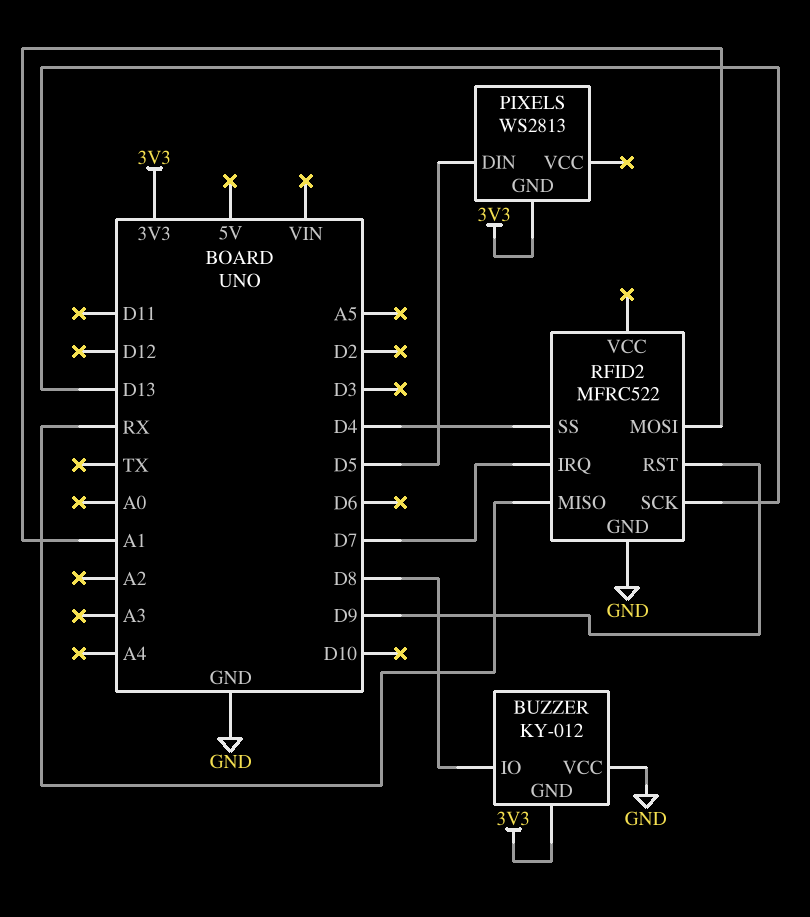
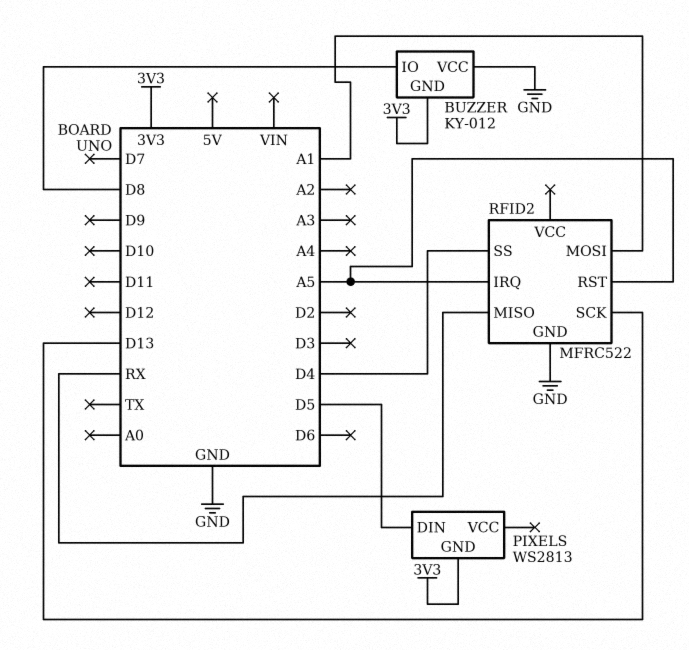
RFID2 pin IRQ: D7 -> A5
RFID2 pin RST: D9 -> A5

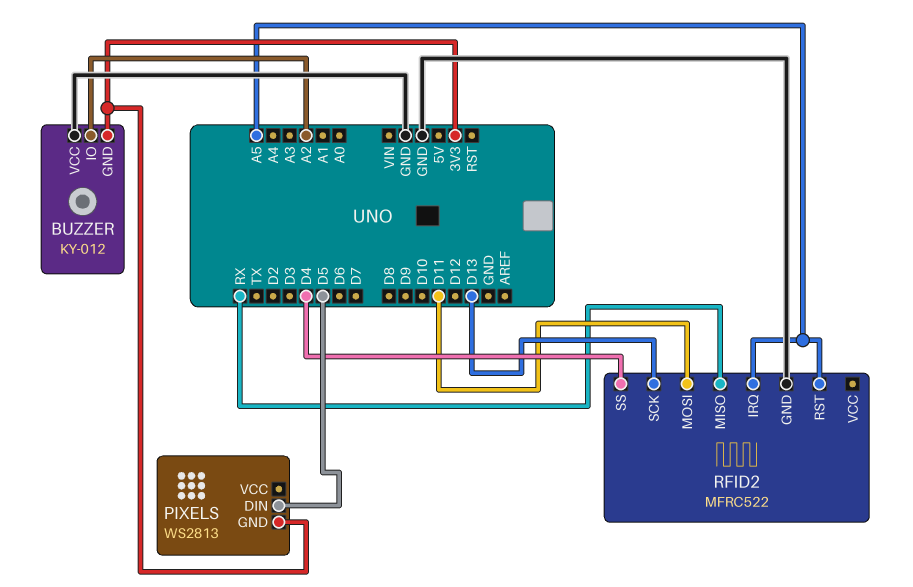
BUZZER pin IO: D8 -> A2
RFID2 pin MOSI: A1 -> D11

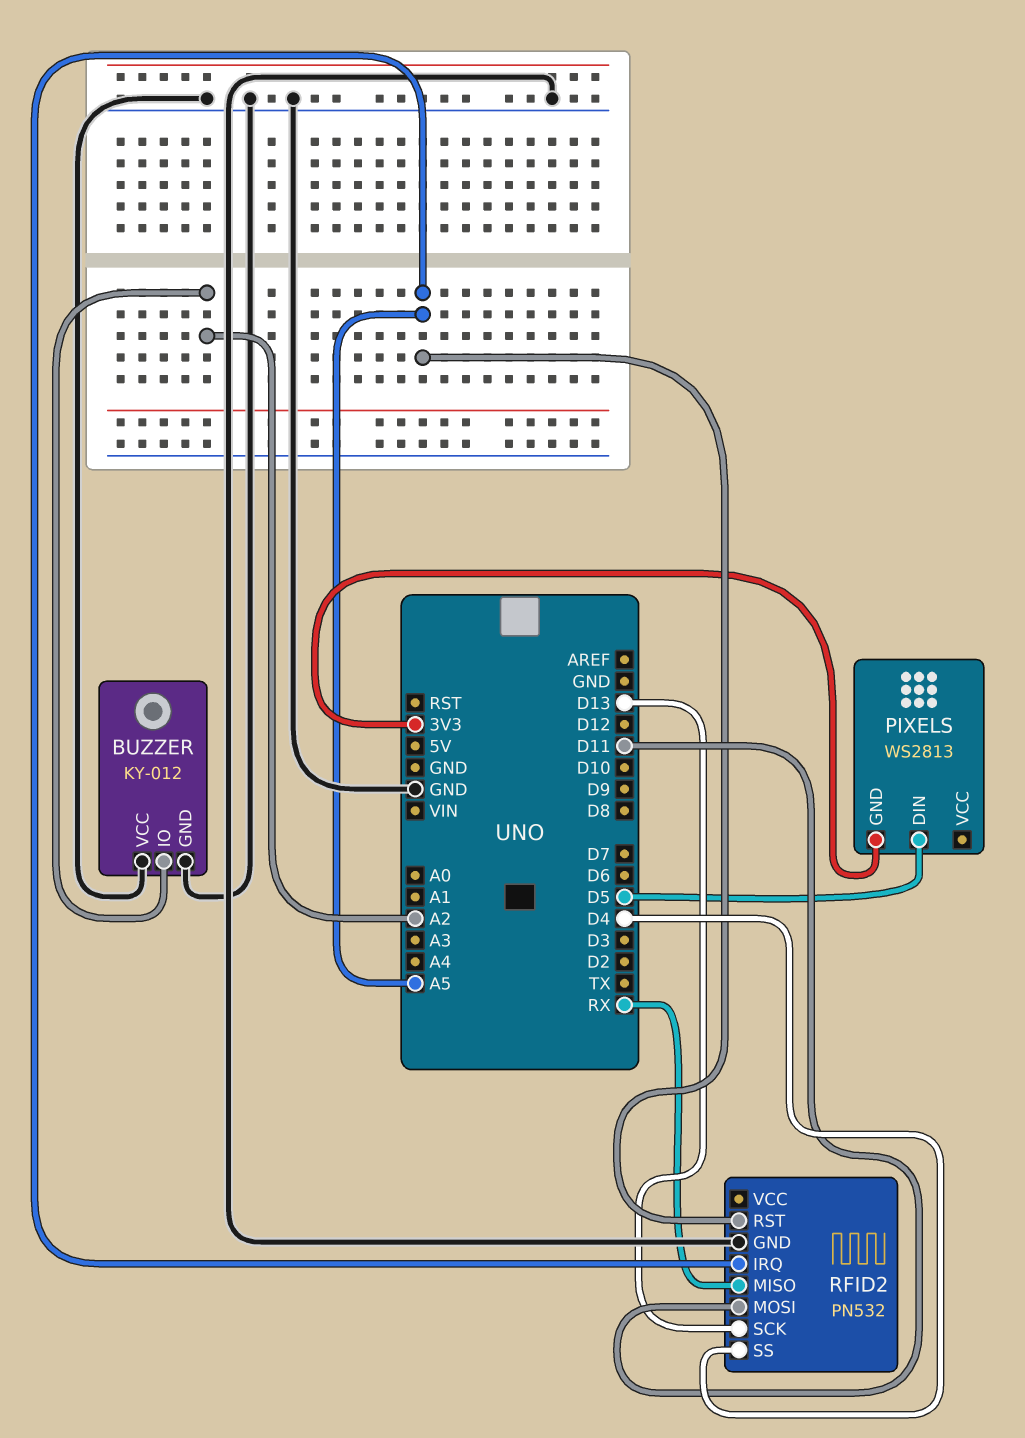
BUZZER pin GND: 3V3 -> GND
RFID2: MFRC522 -> PN532

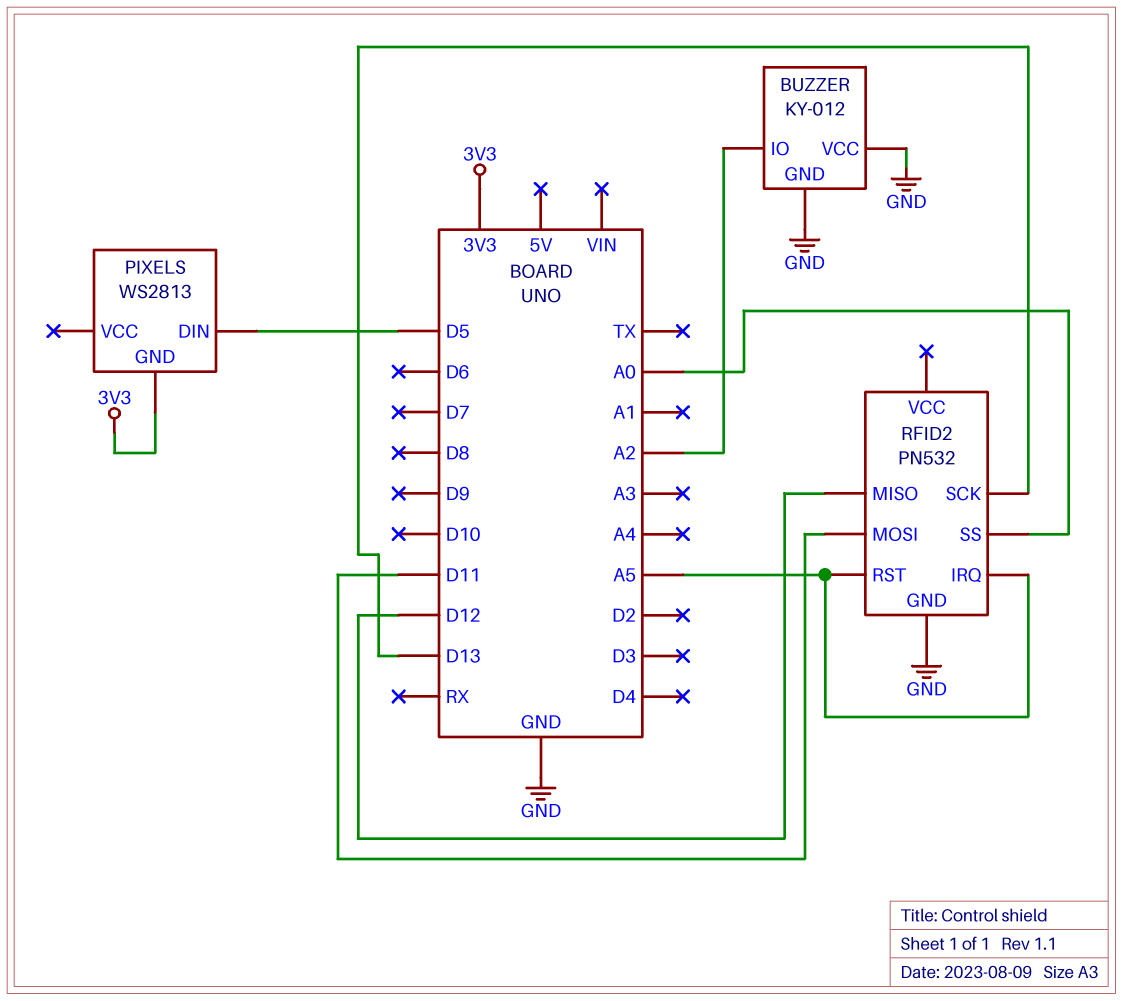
RFID2 pin MISO: RX -> D12
RFID2 pin SS: D4 -> A0

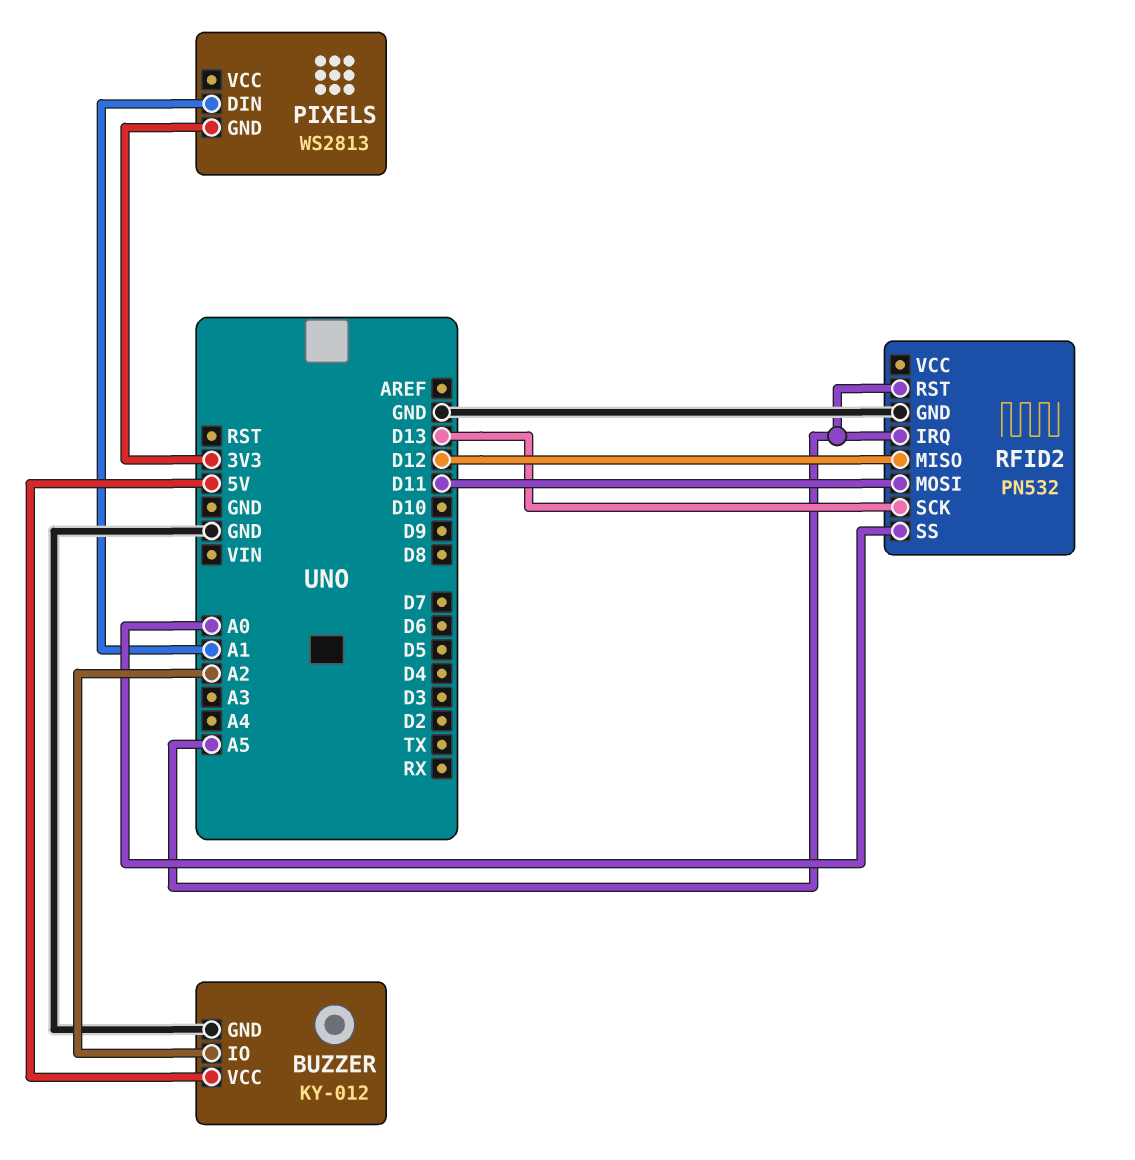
BUZZER pin VCC: GND -> 5V
PIXELS pin DIN: D5 -> A1

